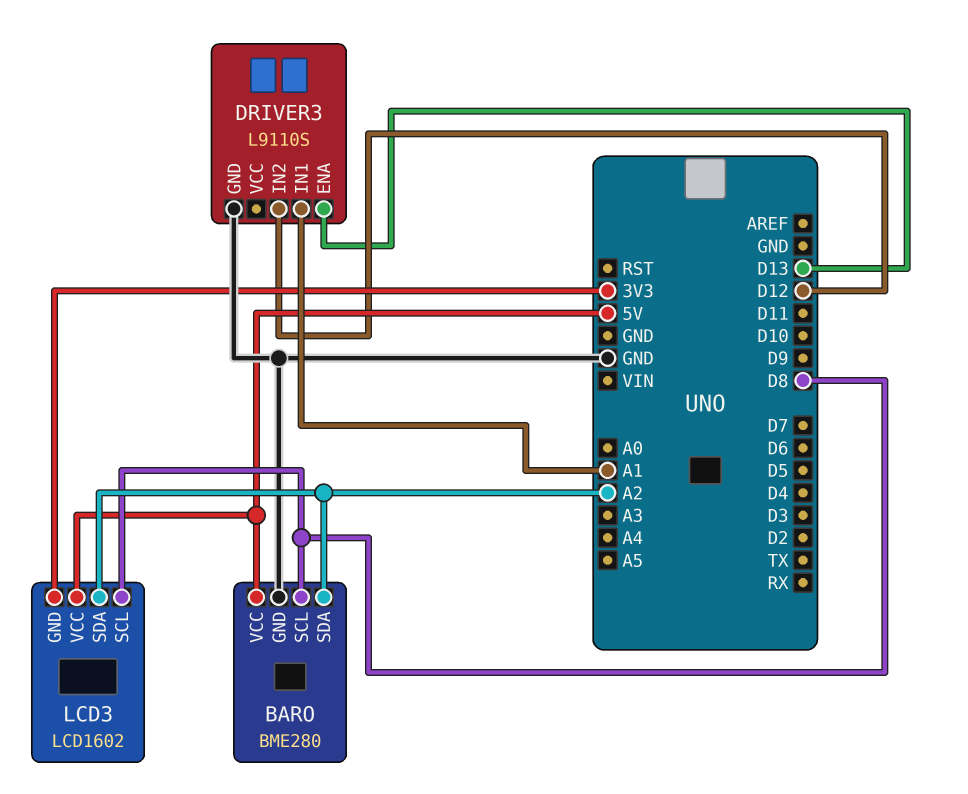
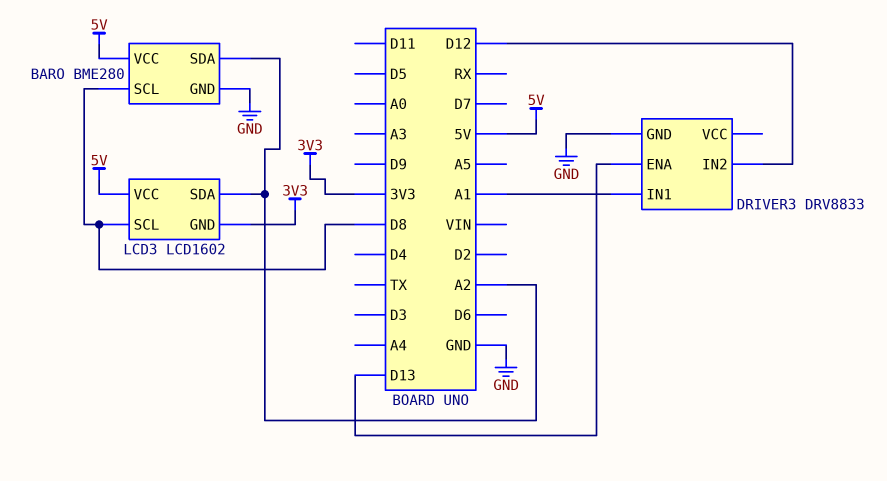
DRIVER3: L9110S -> DRV8833

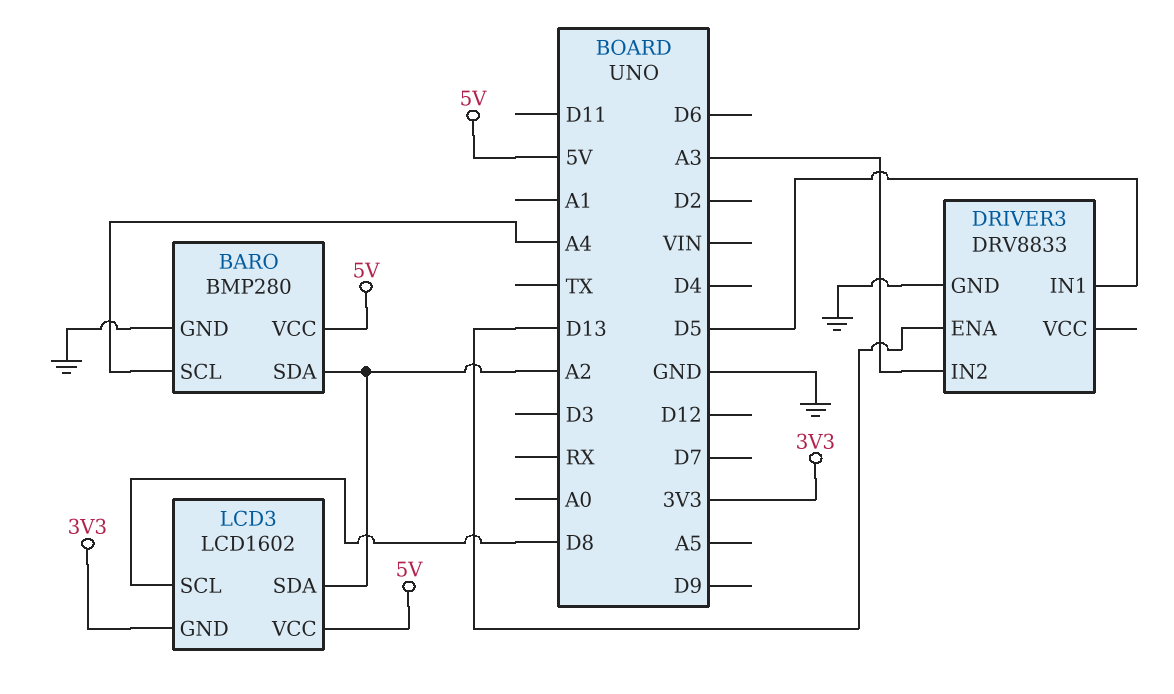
BARO: BME280 -> BMP280
BARO pin SCL: D8 -> A4
DRIVER3 pin IN1: A1 -> D5
DRIVER3 pin IN2: D12 -> A3

